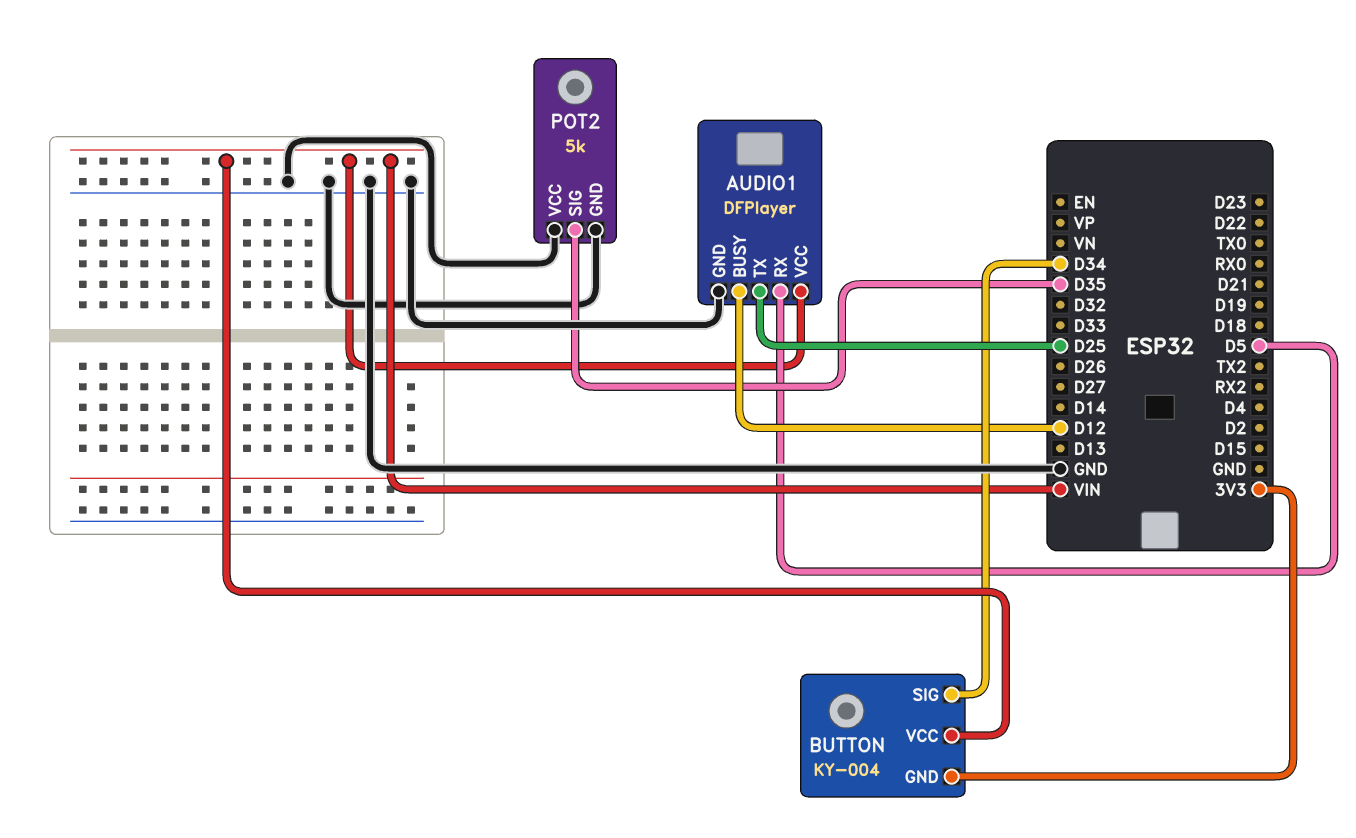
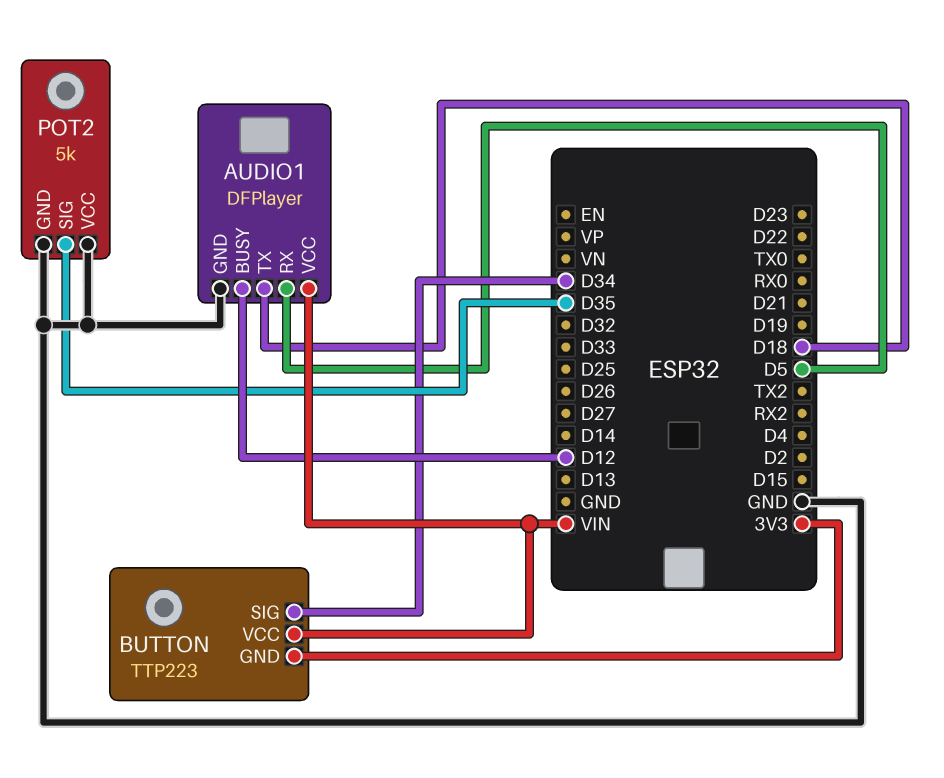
AUDIO1 pin TX: D25 -> D18
BUTTON: KY-004 -> TTP223

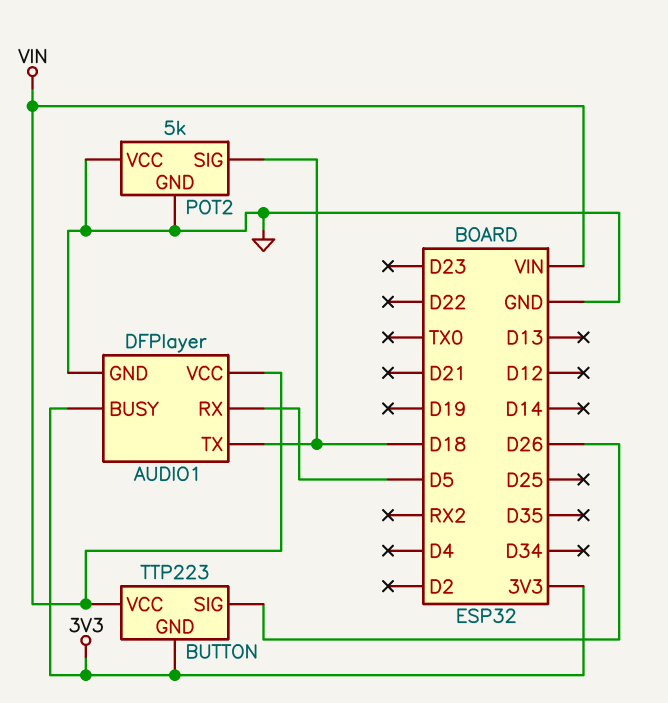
AUDIO1 pin BUSY: D12 -> 3V3
BUTTON pin SIG: D34 -> D26
POT2 pin SIG: D35 -> D18

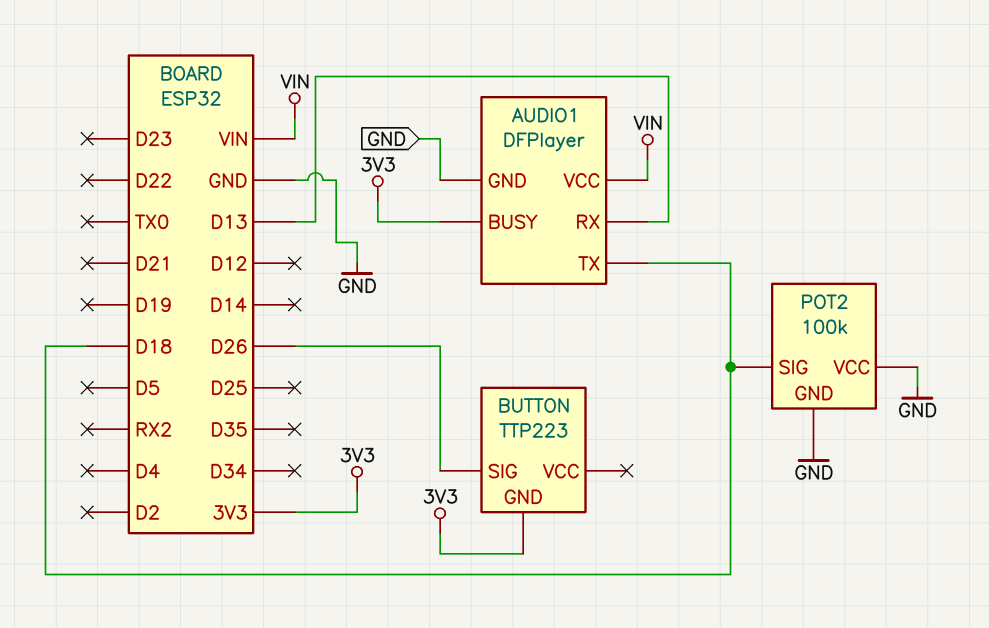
AUDIO1 pin RX: D5 -> D13
BUTTON pin VCC: VIN -> none
POT2: 5k -> 100k

